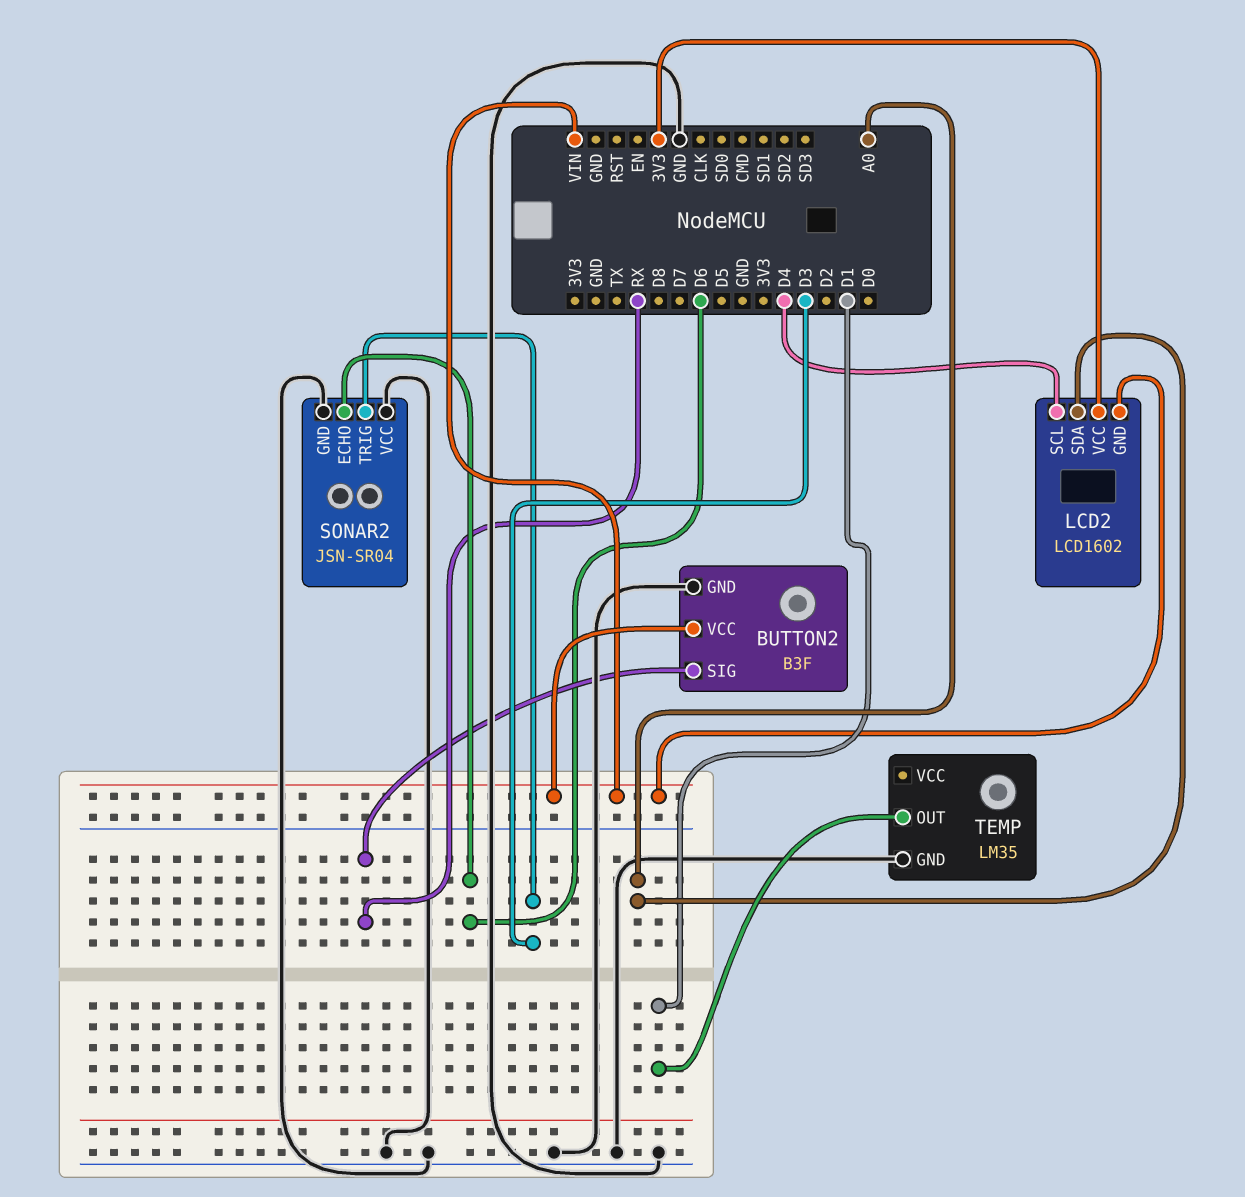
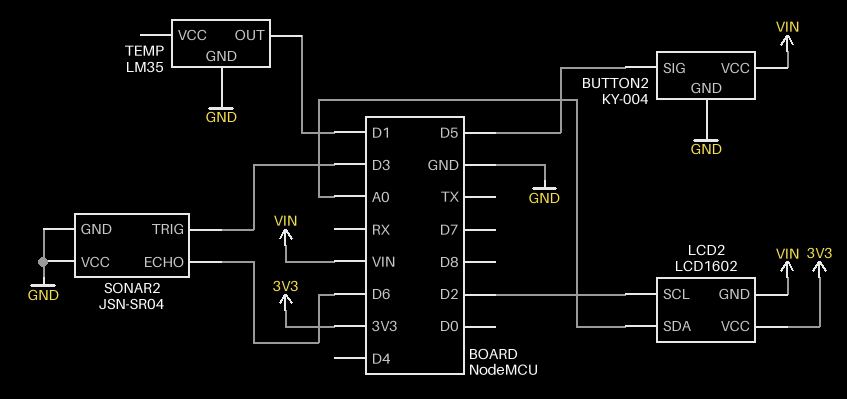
BUTTON2: B3F -> KY-004
BUTTON2 pin SIG: RX -> D5
LCD2 pin SCL: D4 -> D2

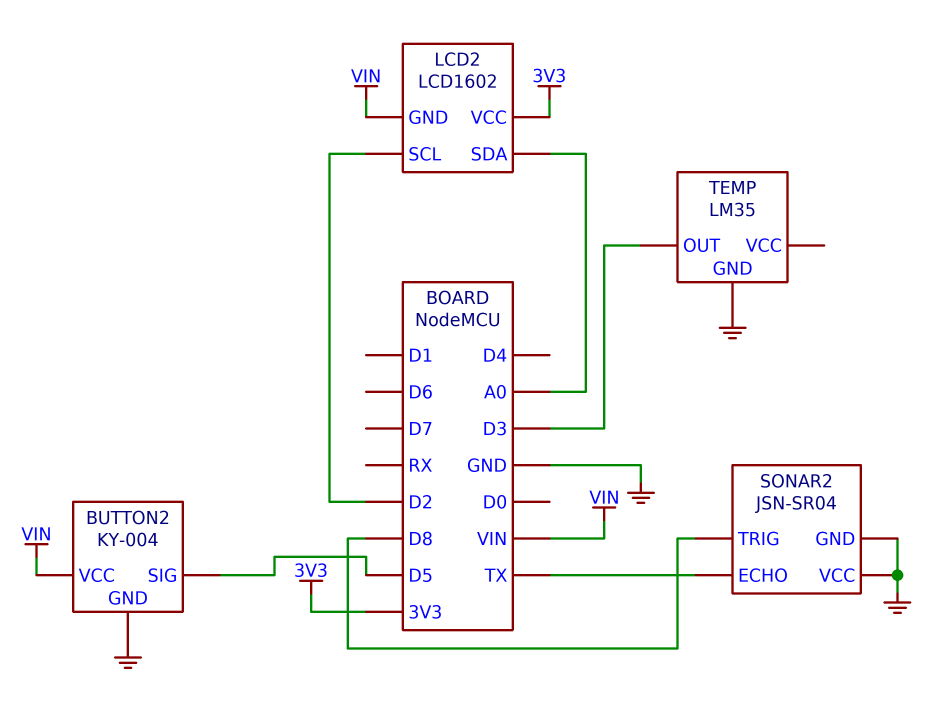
SONAR2 pin ECHO: D6 -> TX
SONAR2 pin TRIG: D3 -> D8
TEMP pin OUT: D1 -> D3

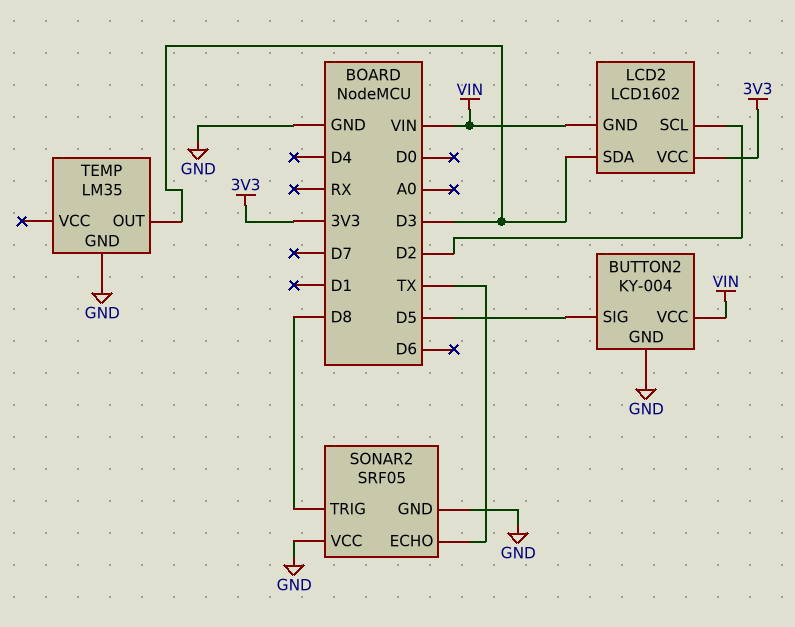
LCD2 pin SDA: A0 -> D3
SONAR2: JSN-SR04 -> SRF05

